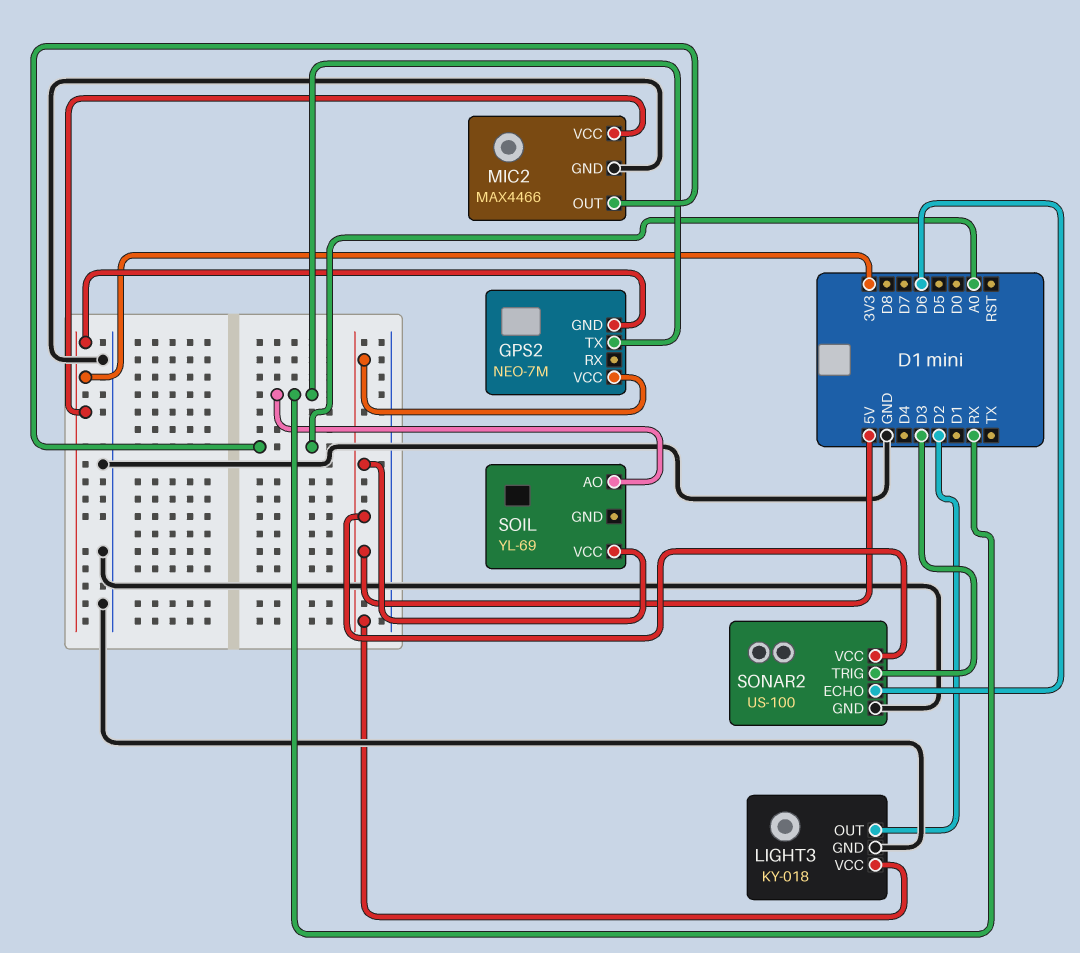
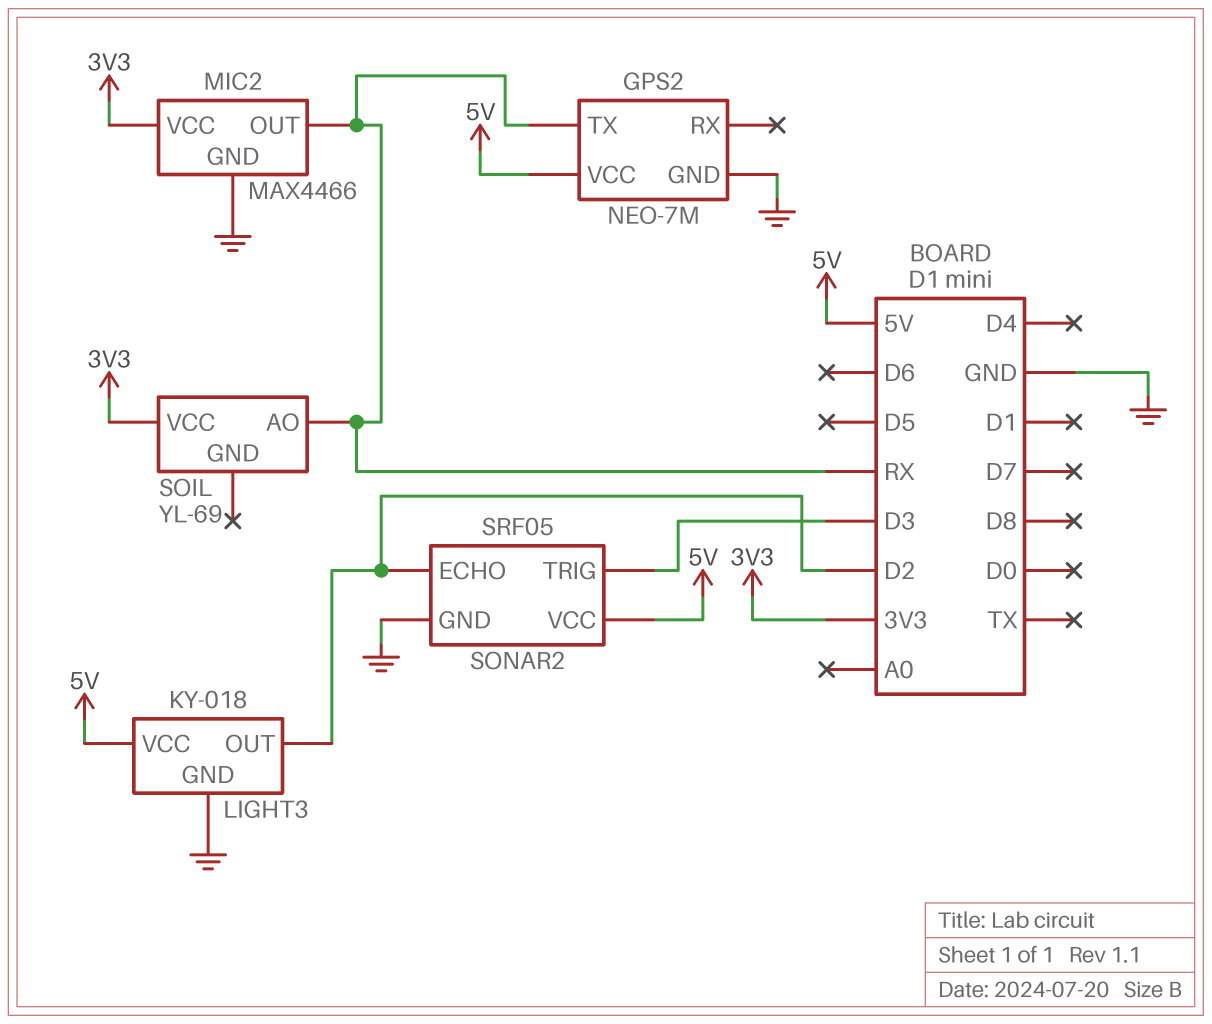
GPS2 pin GND: 3V3 -> GND
MIC2 pin OUT: A0 -> RX
SOIL pin VCC: 5V -> 3V3
SONAR2: US-100 -> SRF05
SONAR2 pin ECHO: D6 -> D2

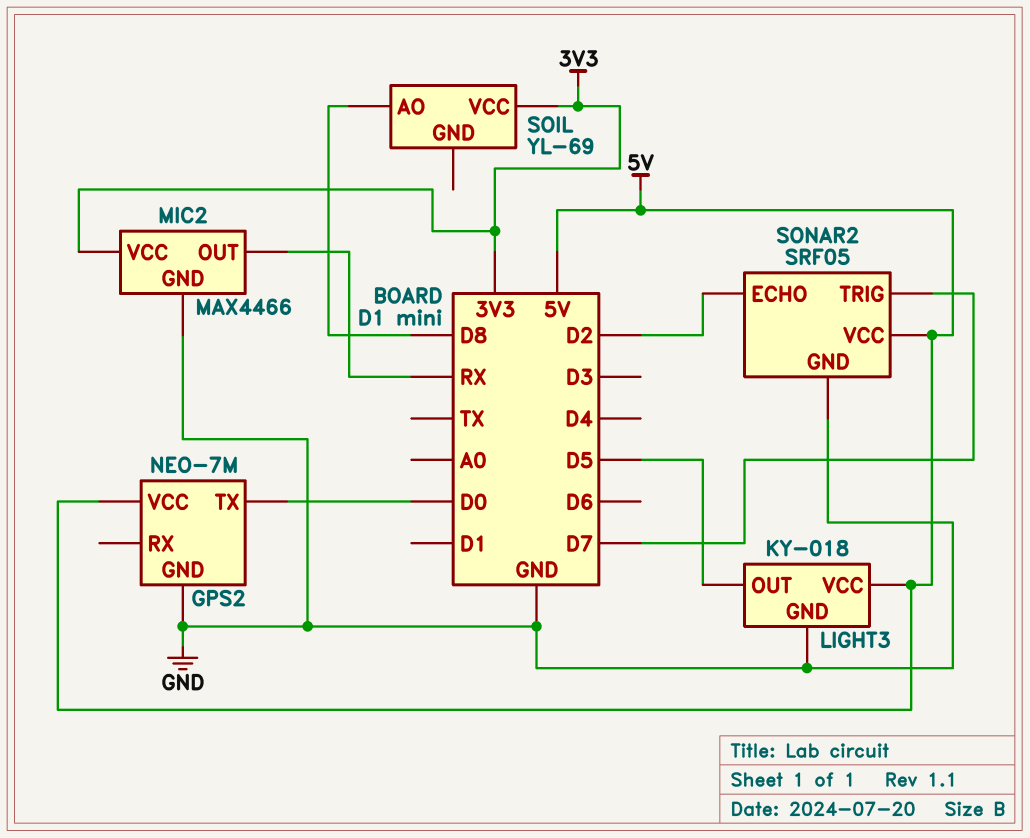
GPS2 pin TX: RX -> D0
LIGHT3 pin OUT: D2 -> D5
SOIL pin AO: RX -> D8
SONAR2 pin TRIG: D3 -> D7

